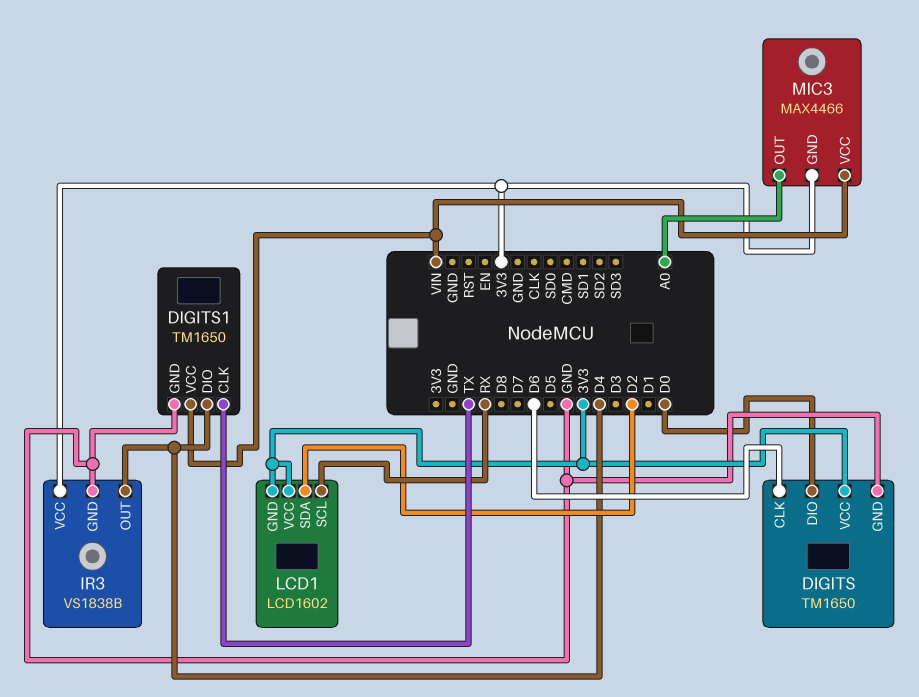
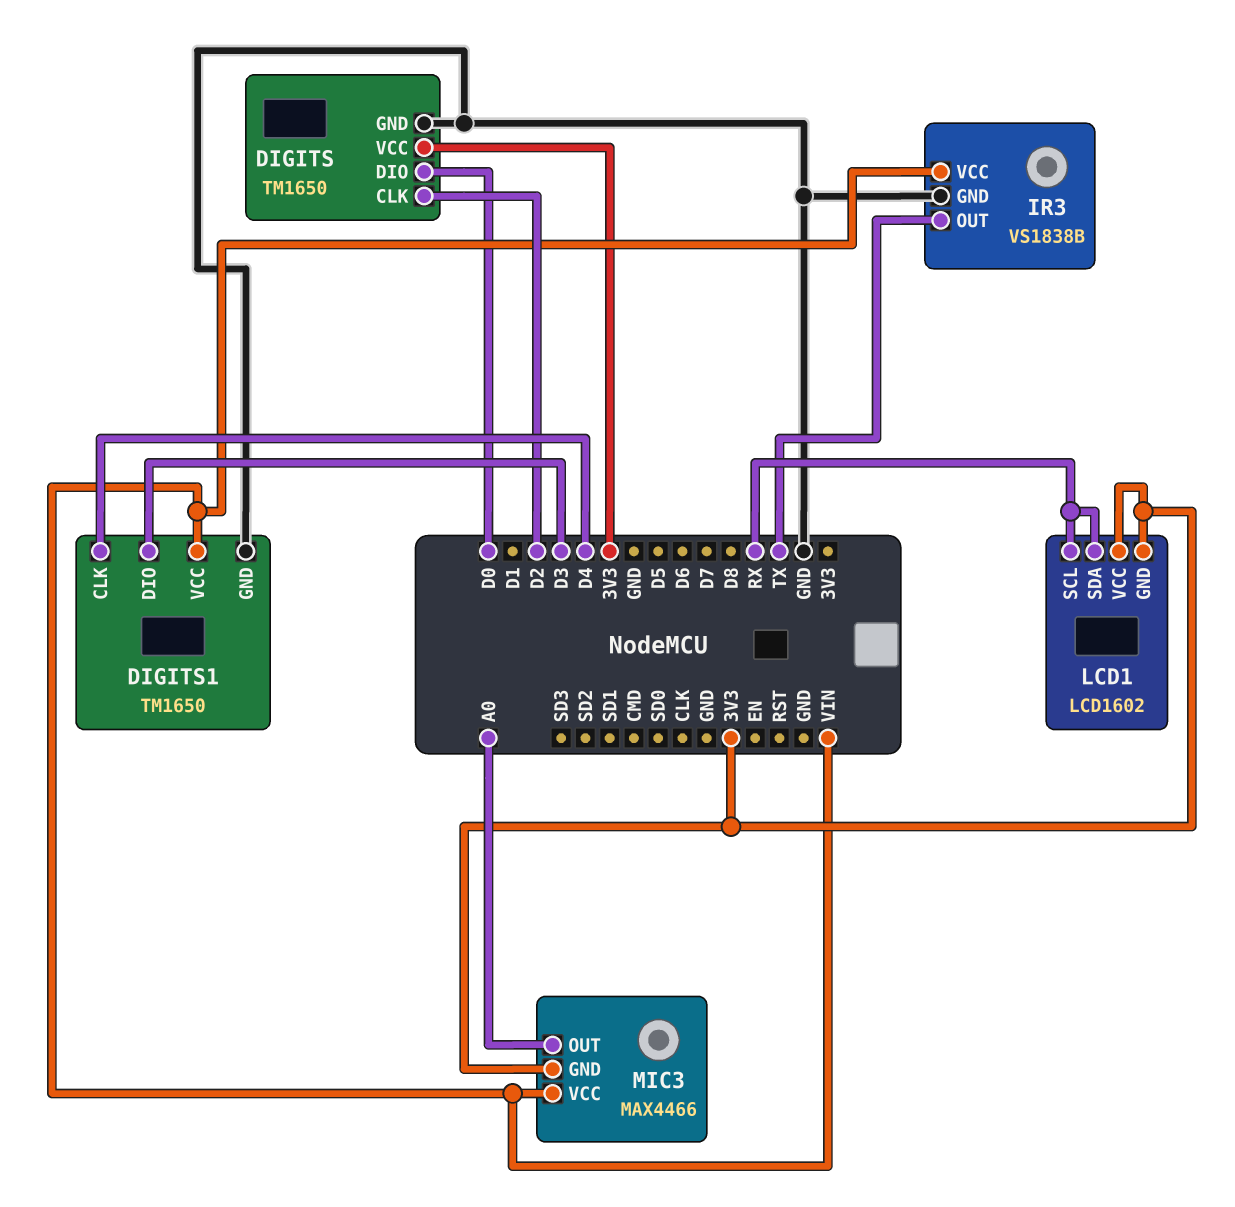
DIGITS pin CLK: D6 -> D2
DIGITS1 pin CLK: TX -> D4
DIGITS1 pin DIO: D4 -> D3
IR3 pin OUT: D4 -> TX
IR3 pin VCC: 3V3 -> VIN
LCD1 pin SDA: D2 -> RX

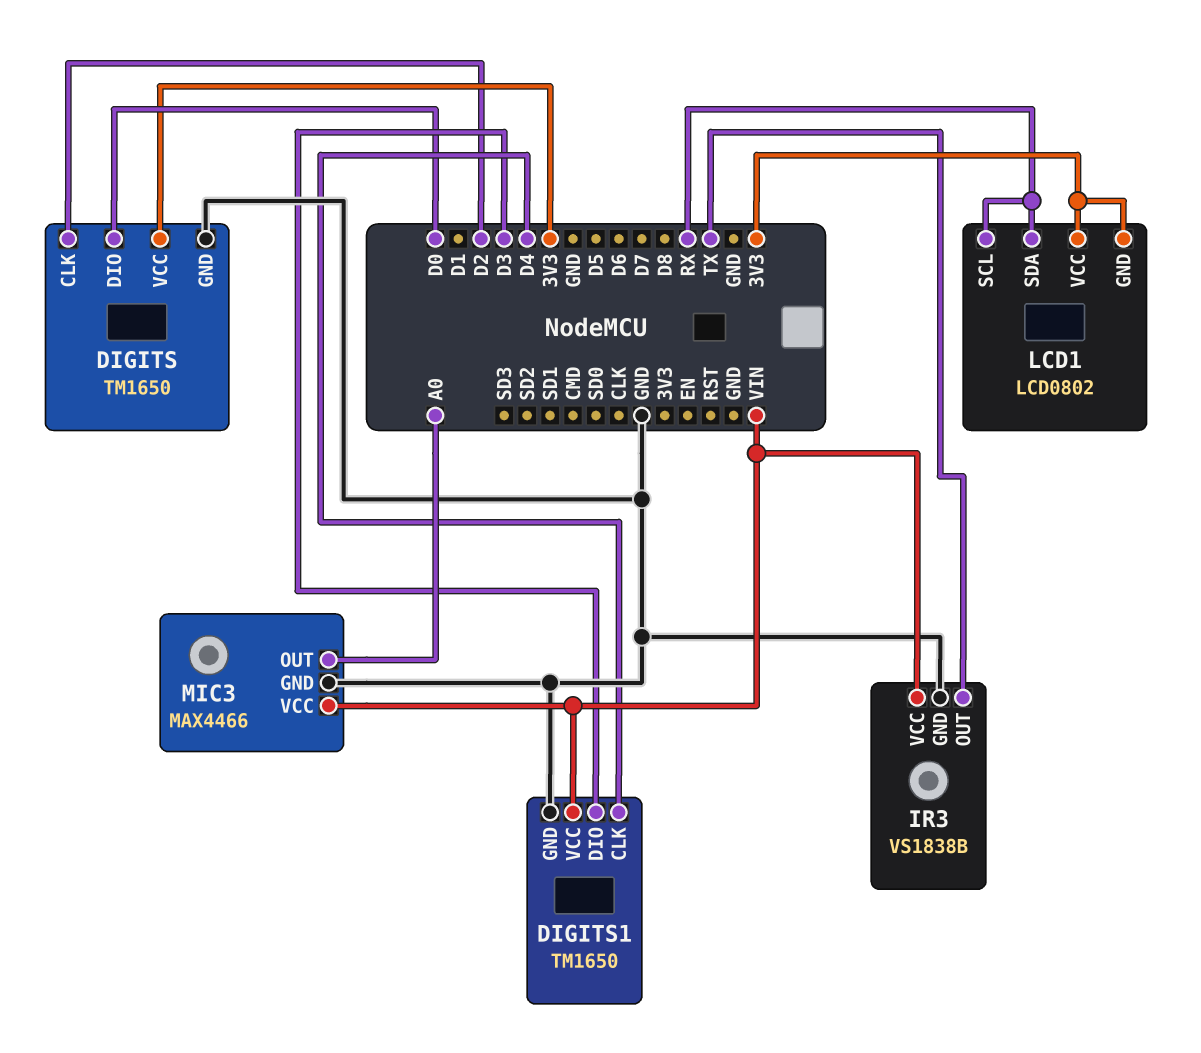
LCD1: LCD1602 -> LCD0802
MIC3 pin GND: 3V3 -> GND

